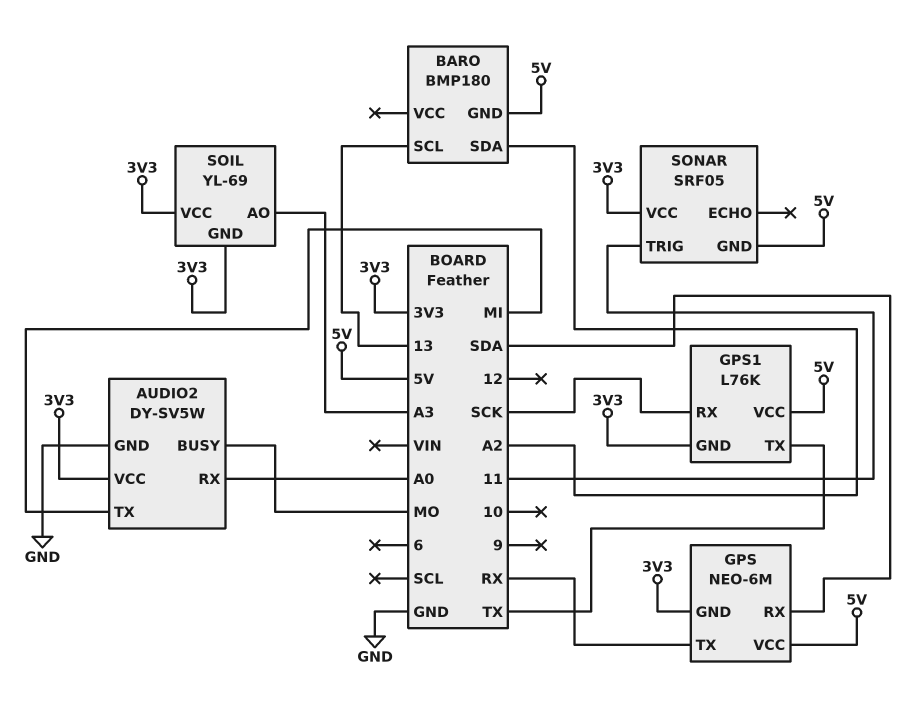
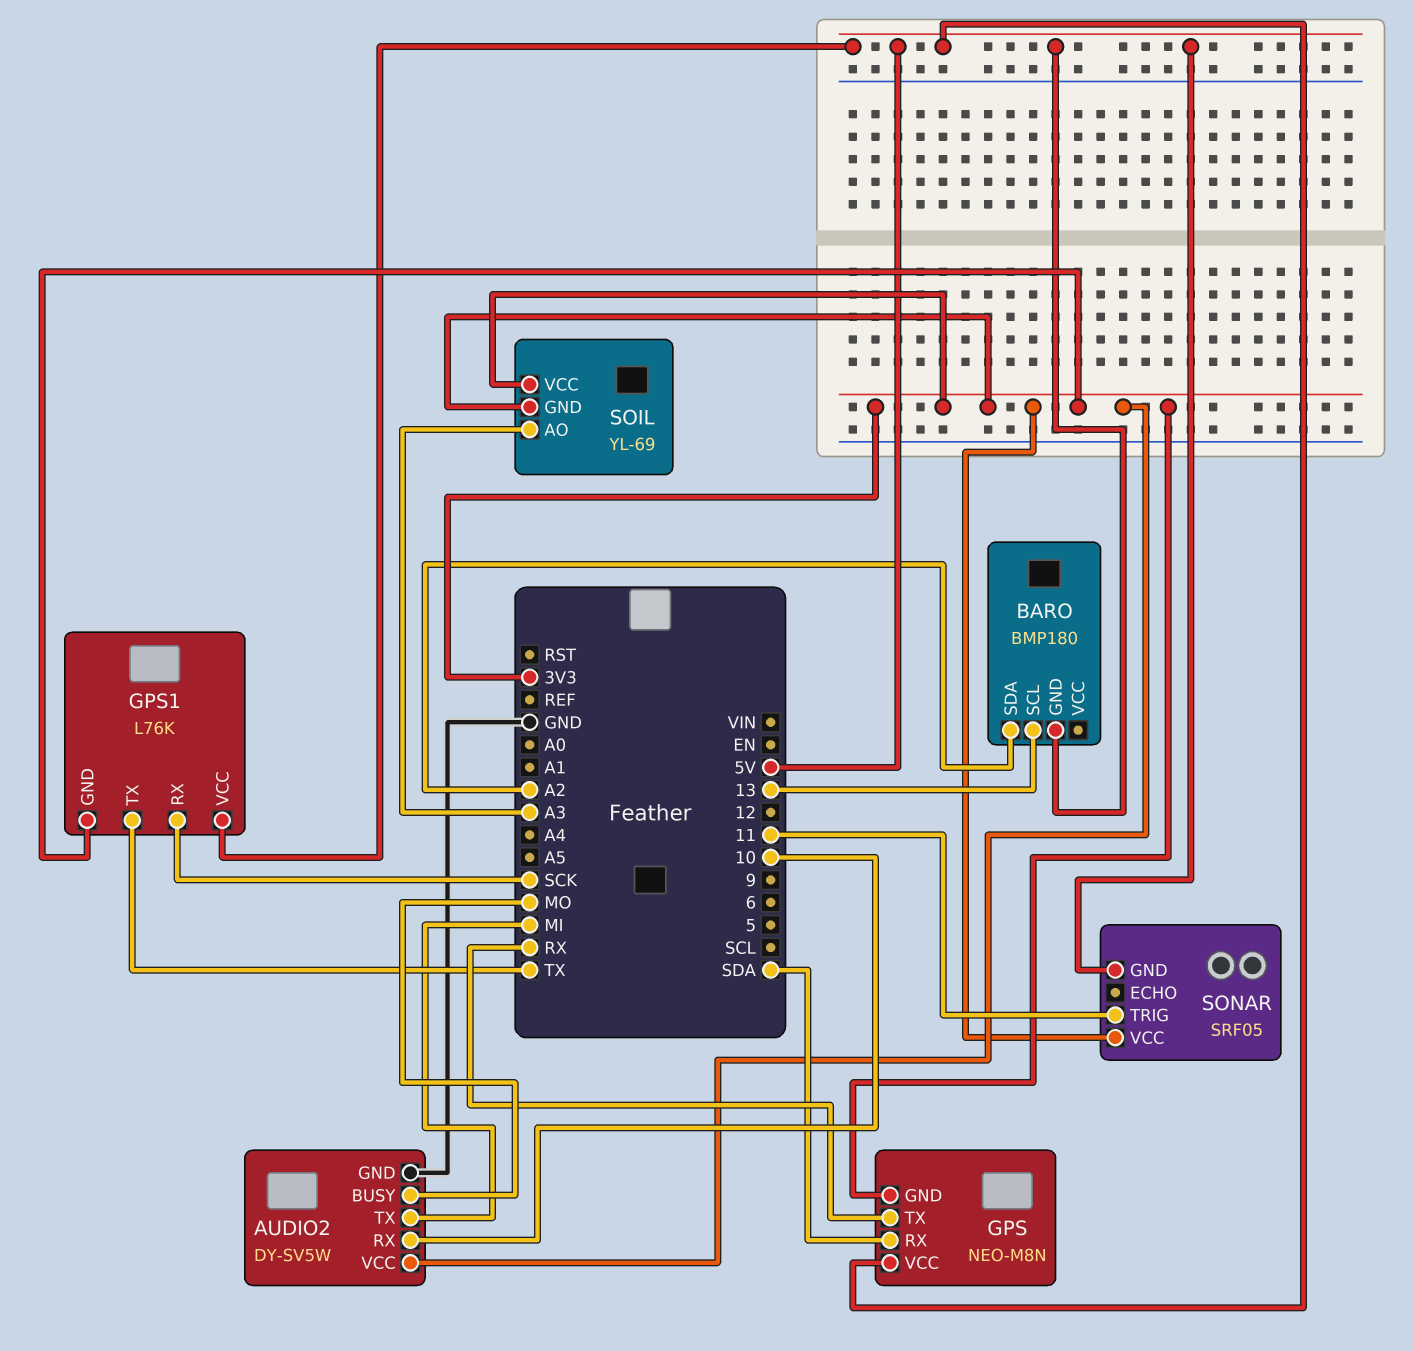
AUDIO2 pin RX: A0 -> 10
GPS: NEO-6M -> NEO-M8N

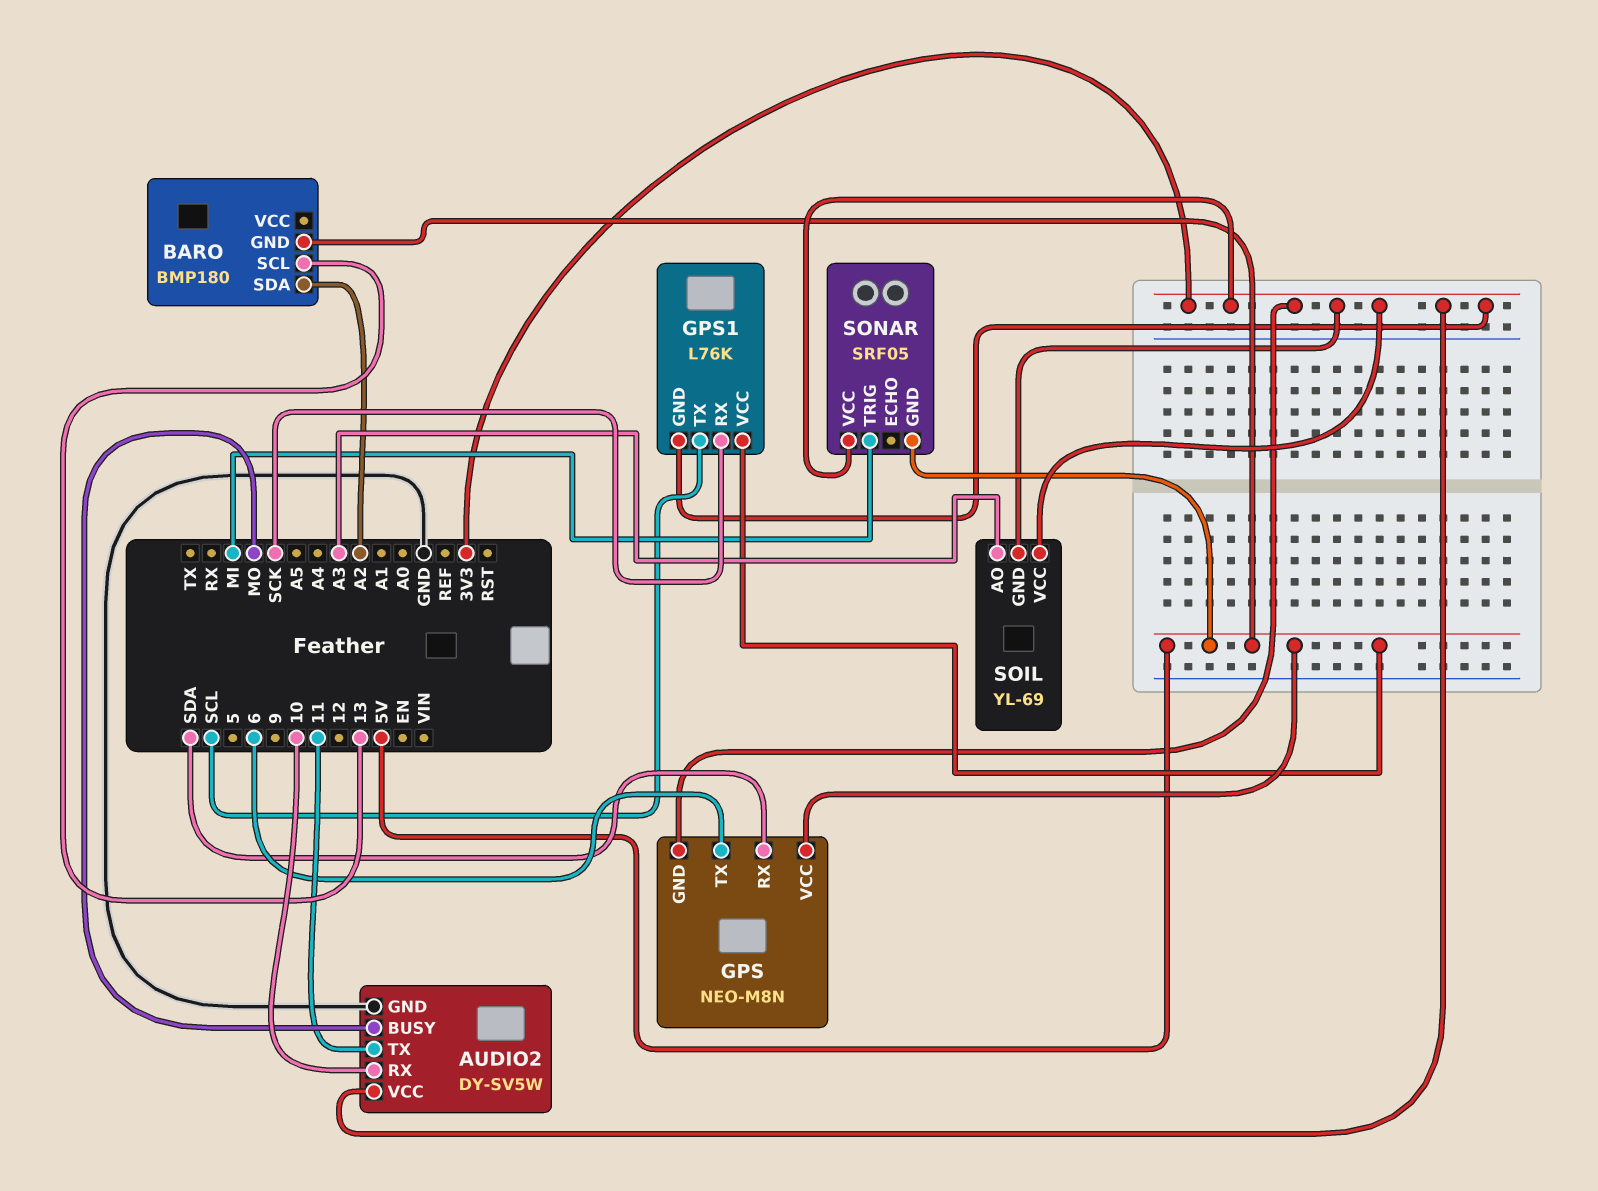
AUDIO2 pin TX: MI -> 11
GPS pin TX: RX -> 6
GPS1 pin TX: TX -> SCL
SONAR pin TRIG: 11 -> MI

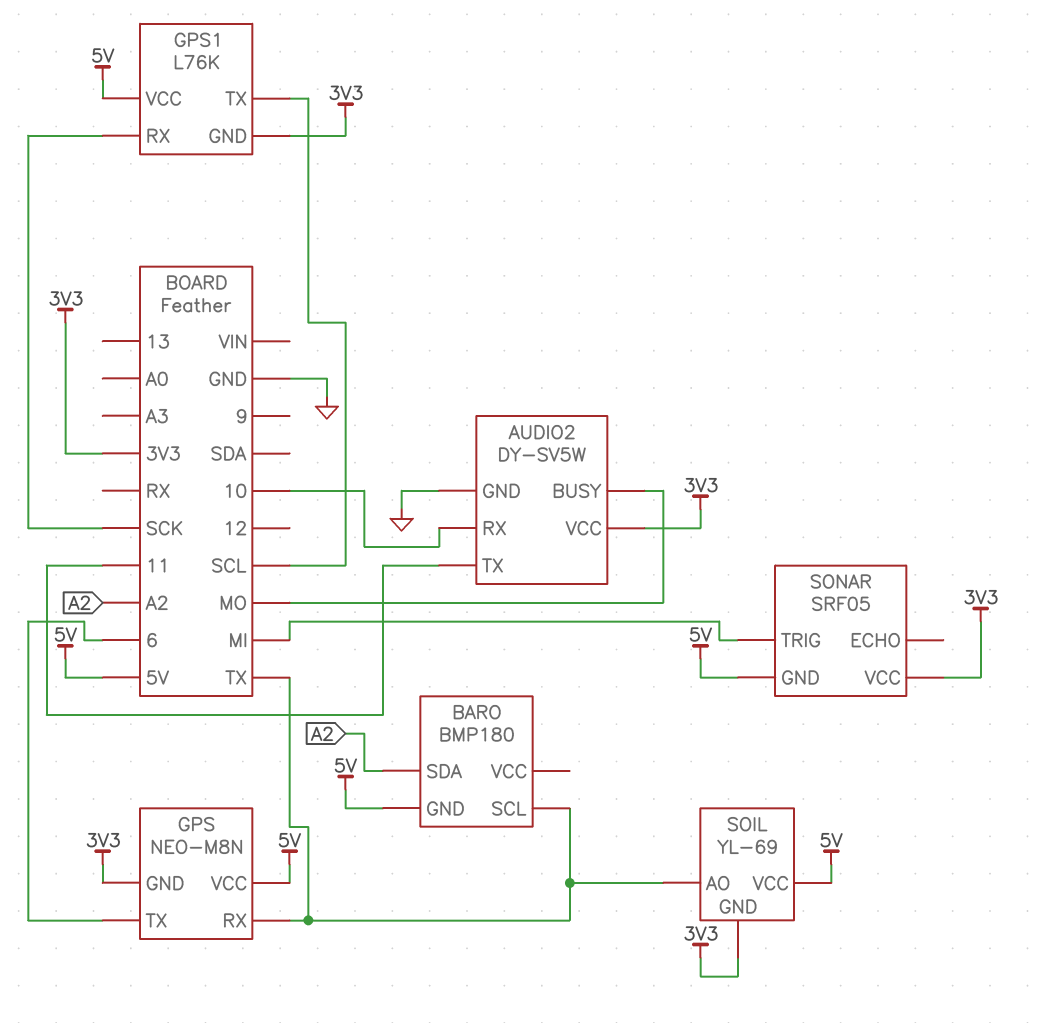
BARO pin SCL: 13 -> TX
GPS pin RX: SDA -> TX
SOIL pin AO: A3 -> TX
SOIL pin VCC: 3V3 -> 5V

